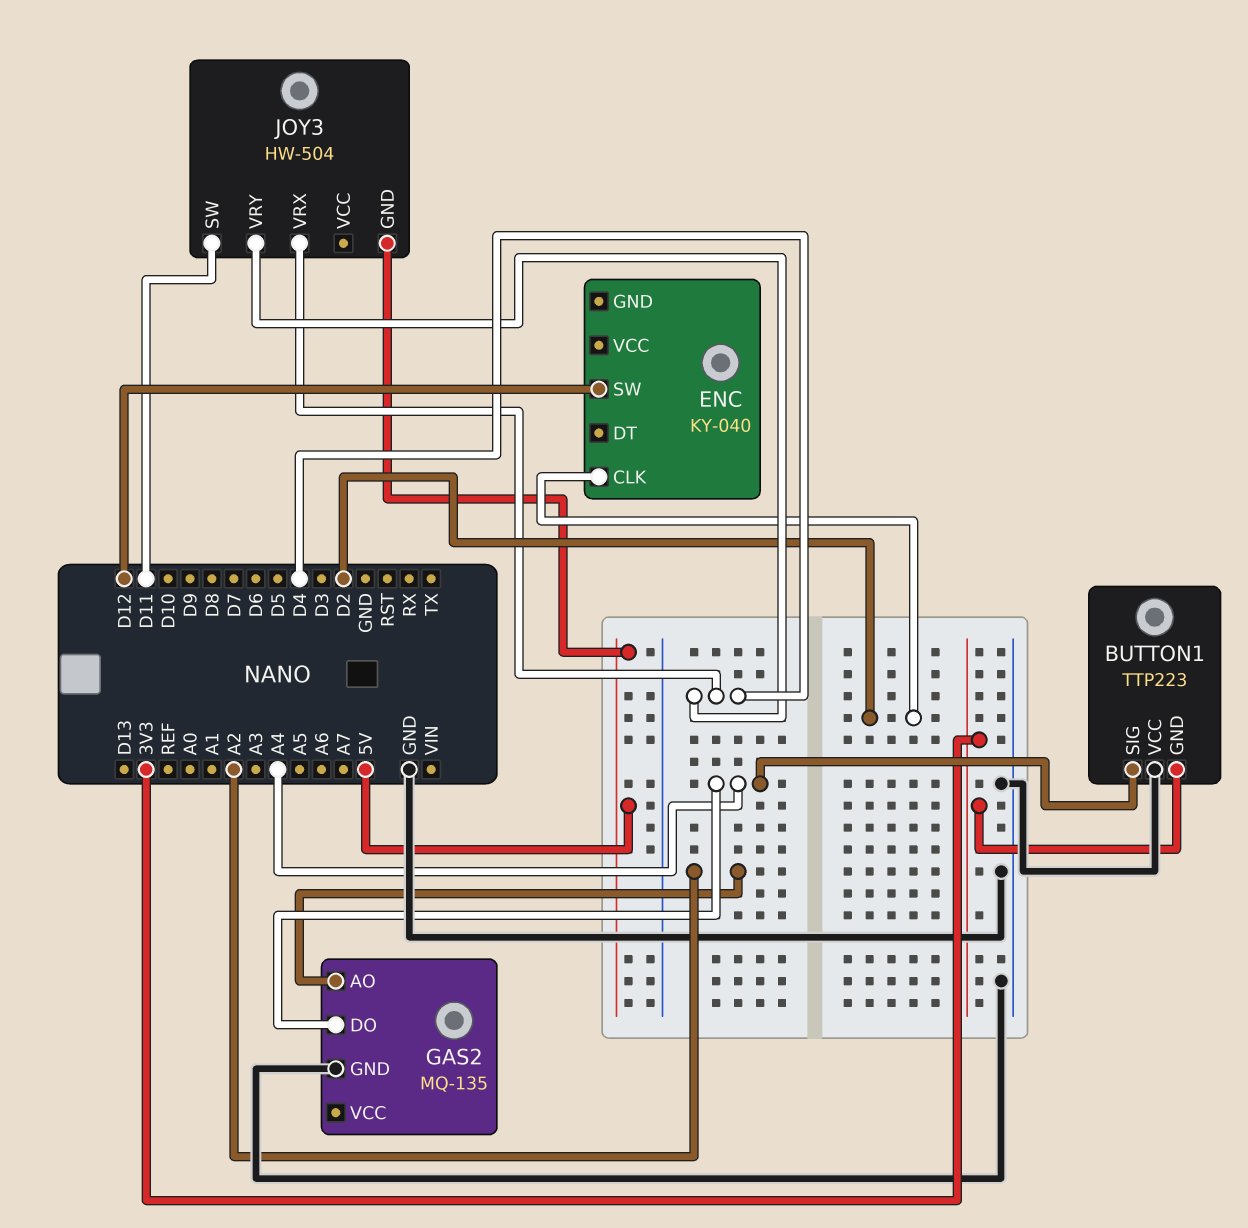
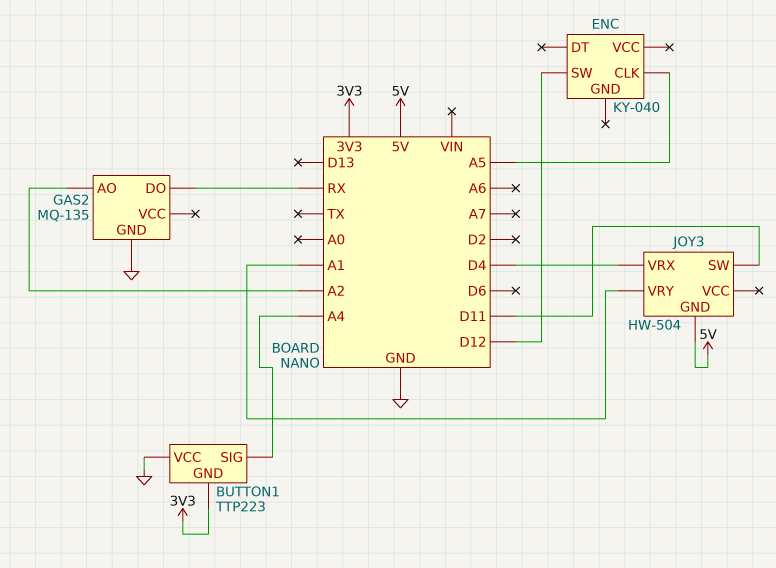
ENC pin CLK: D2 -> A5
GAS2 pin DO: A4 -> RX
JOY3 pin VRY: D4 -> A1

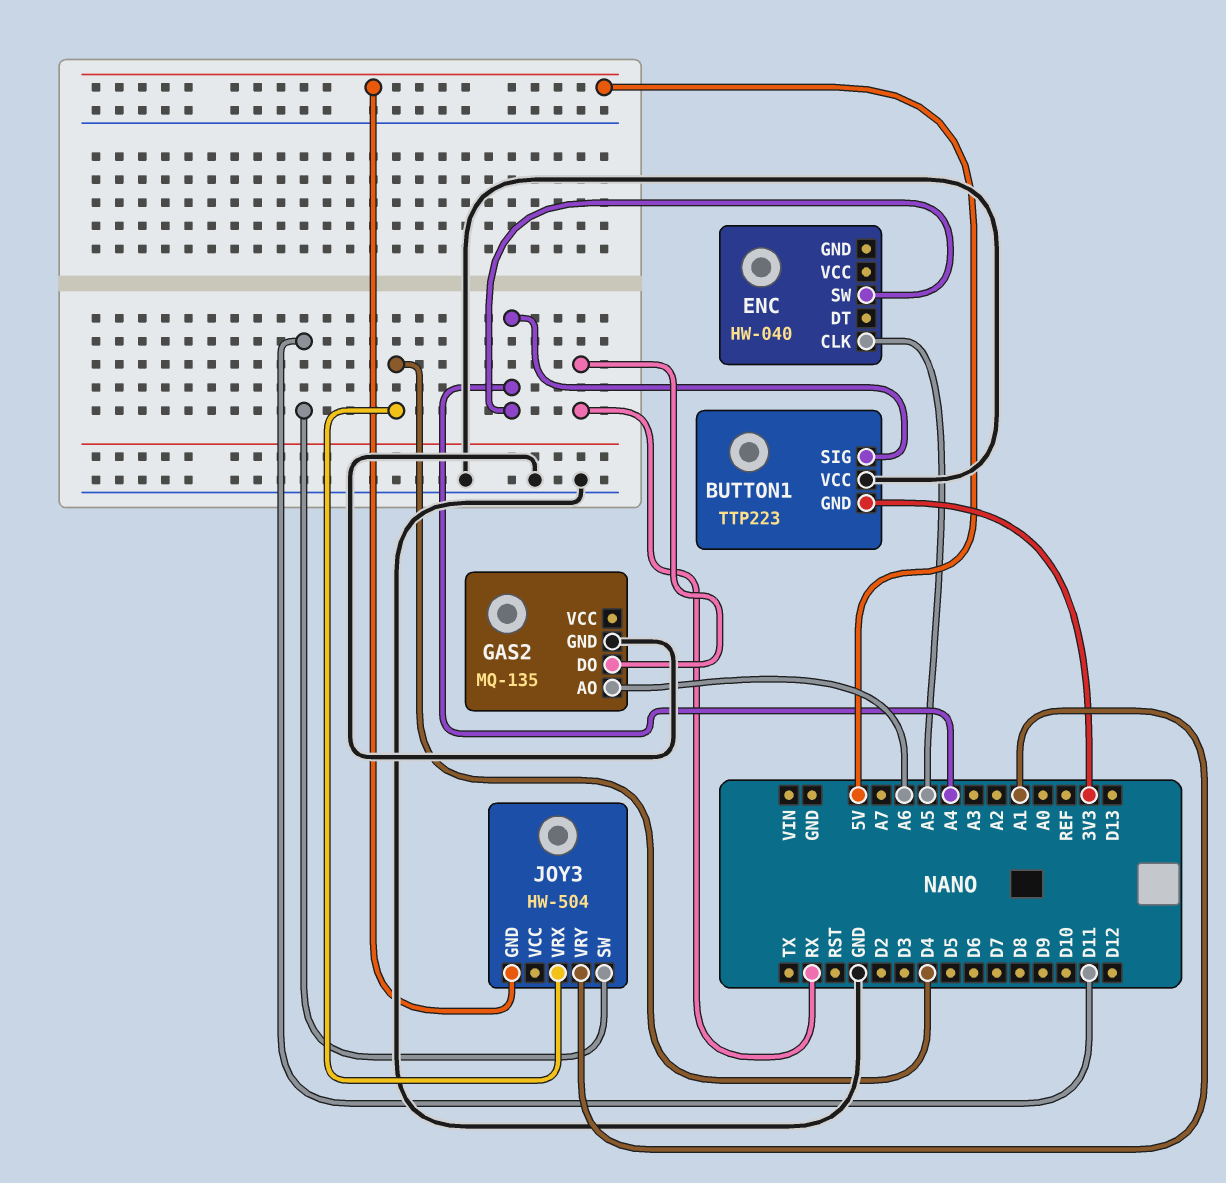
ENC: KY-040 -> HW-040
ENC pin SW: D12 -> A4
GAS2 pin AO: A2 -> A6

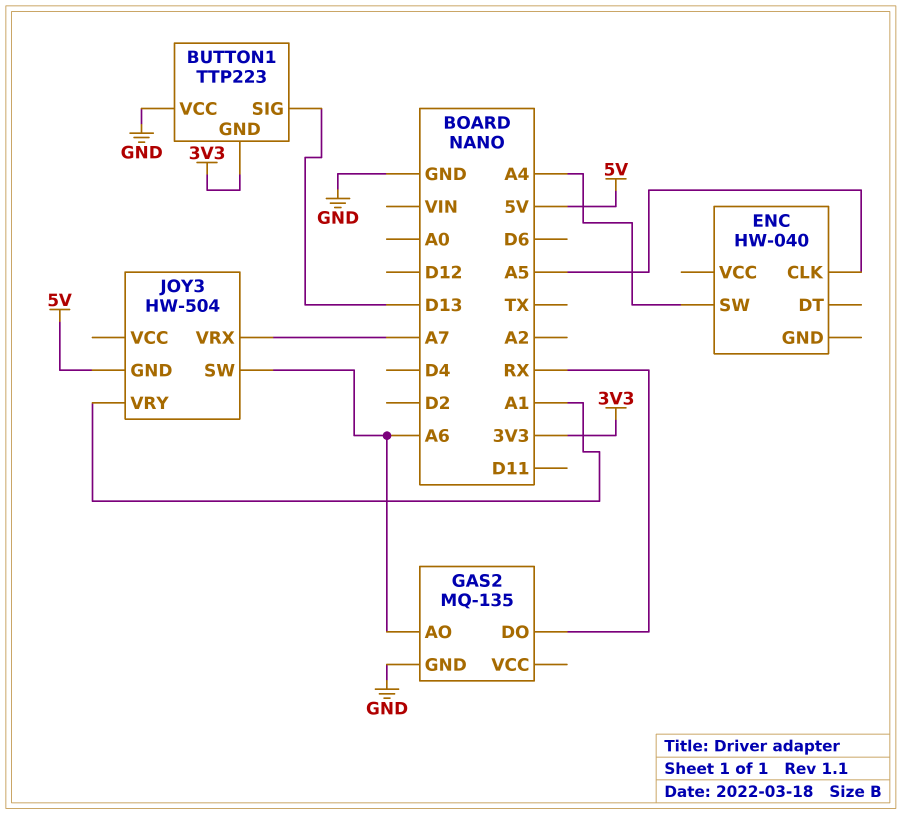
BUTTON1 pin SIG: A4 -> D13
JOY3 pin SW: D11 -> A6
JOY3 pin VRX: D4 -> A7

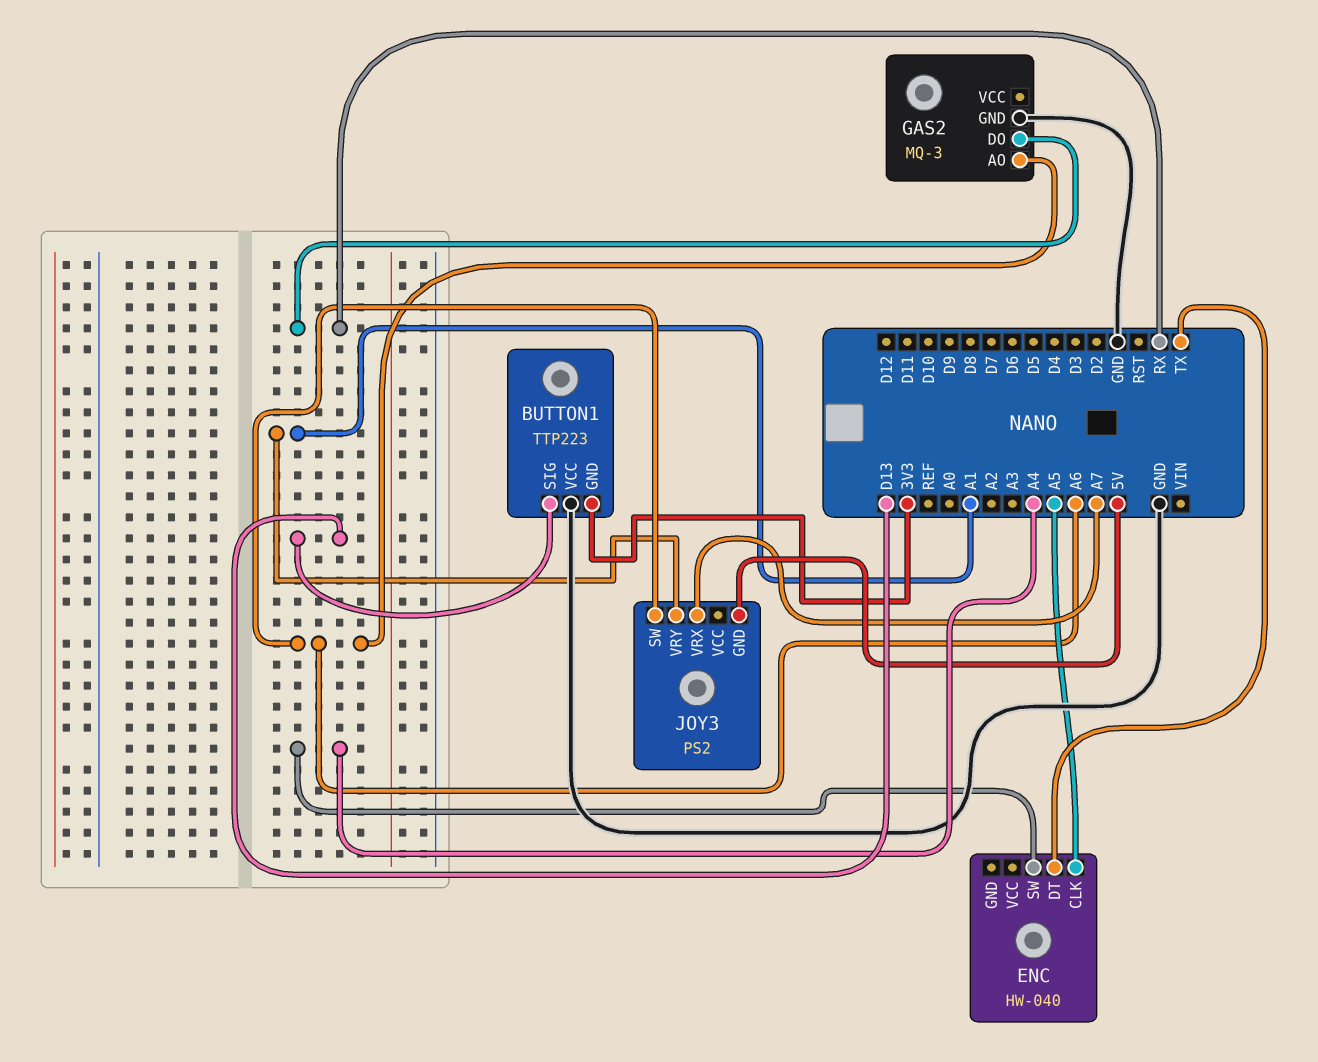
ENC pin DT: none -> TX
GAS2: MQ-135 -> MQ-3
JOY3: HW-504 -> PS2

